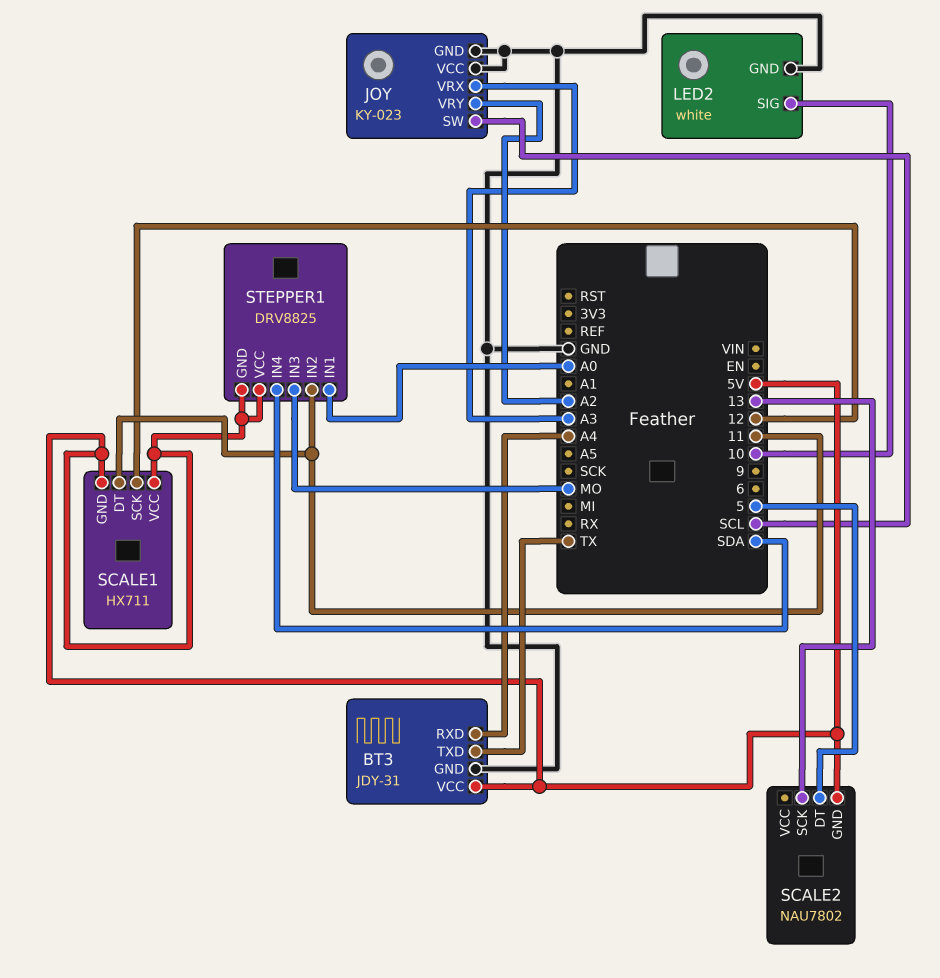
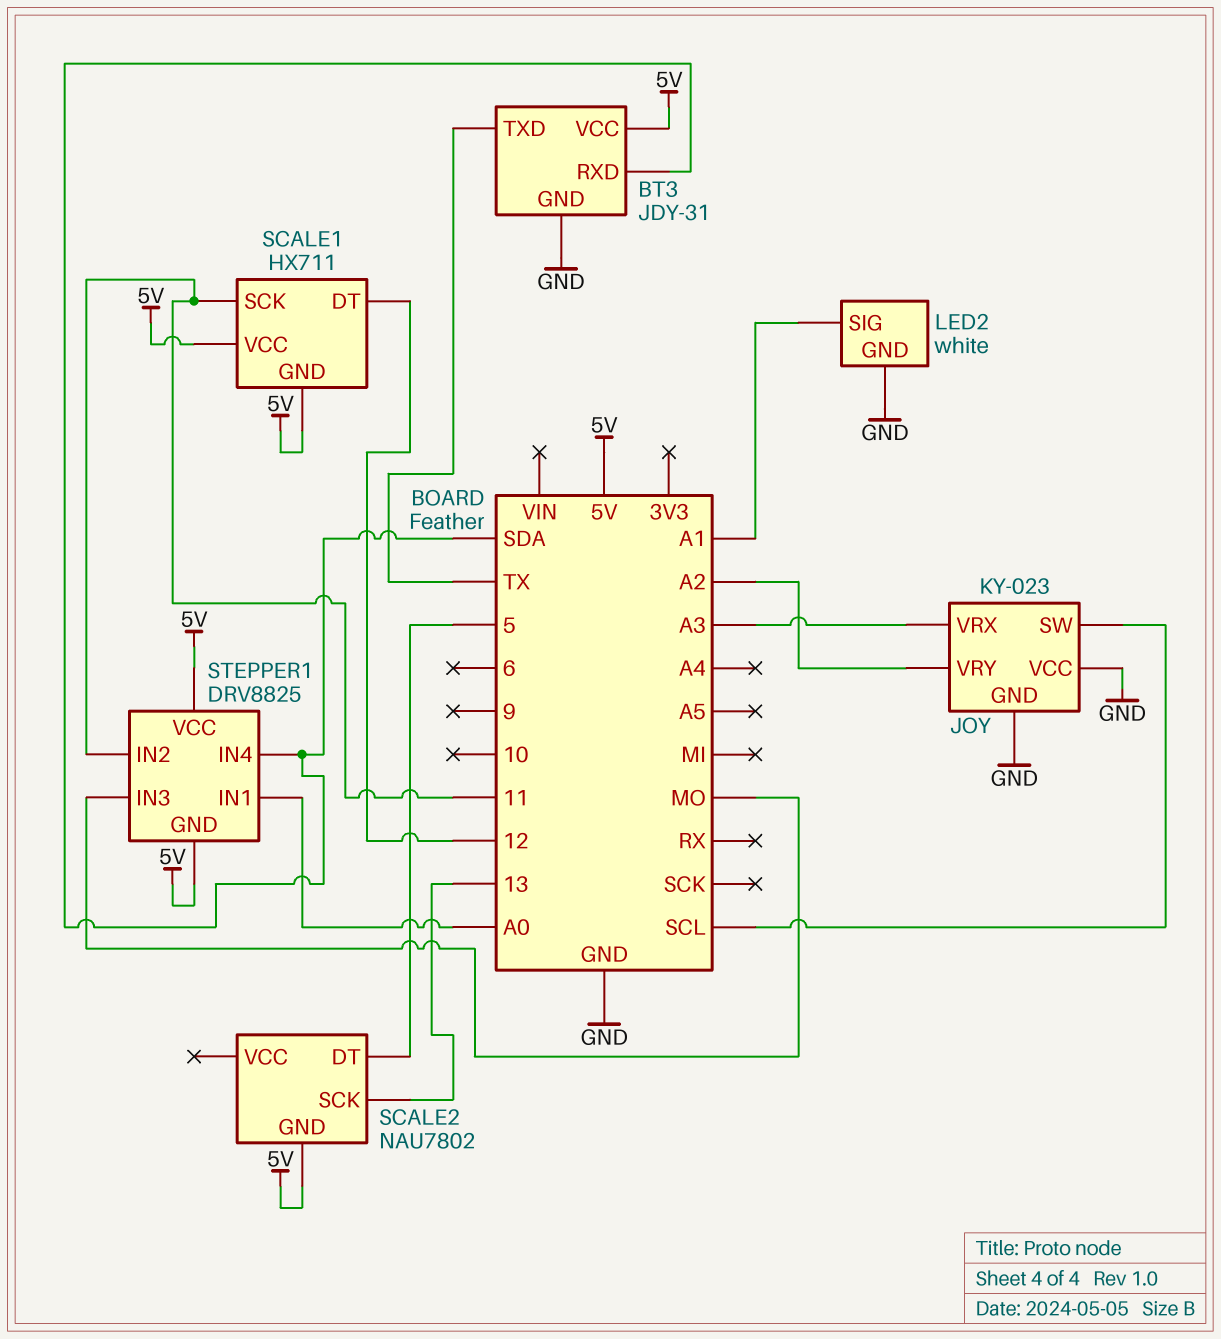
BT3 pin RXD: A4 -> SDA
LED2 pin SIG: 10 -> A1
SCALE1 pin DT: 11 -> 12
SCALE1 pin SCK: 12 -> 11

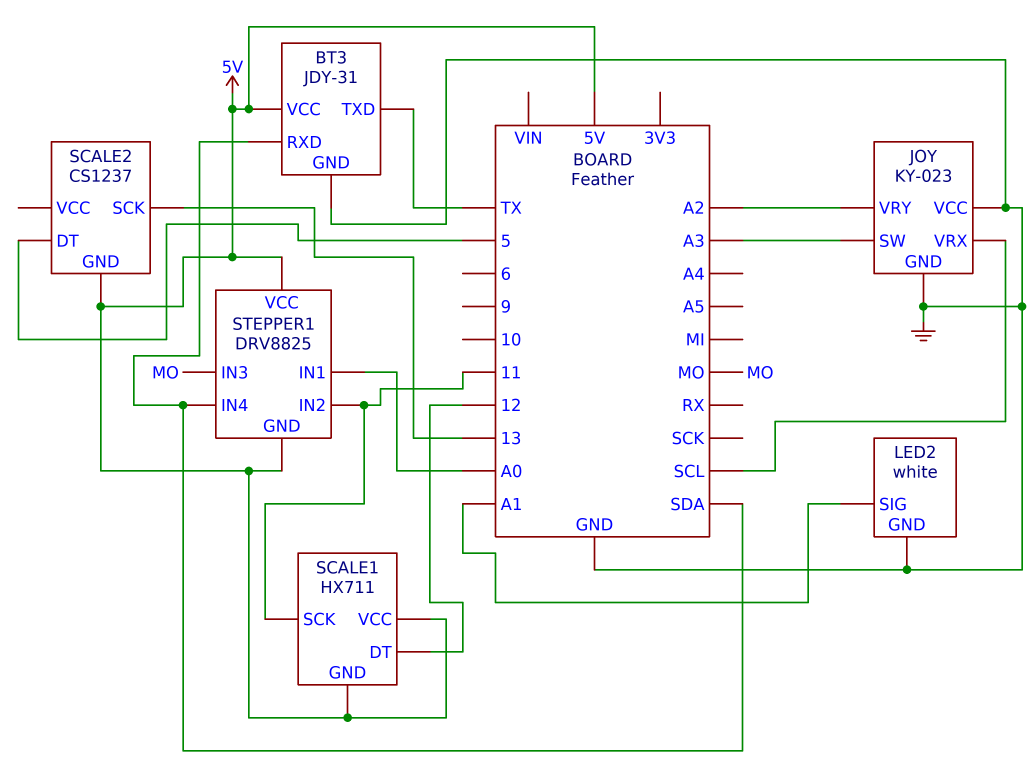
JOY pin SW: SCL -> A3
JOY pin VRX: A3 -> SCL
SCALE2: NAU7802 -> CS1237

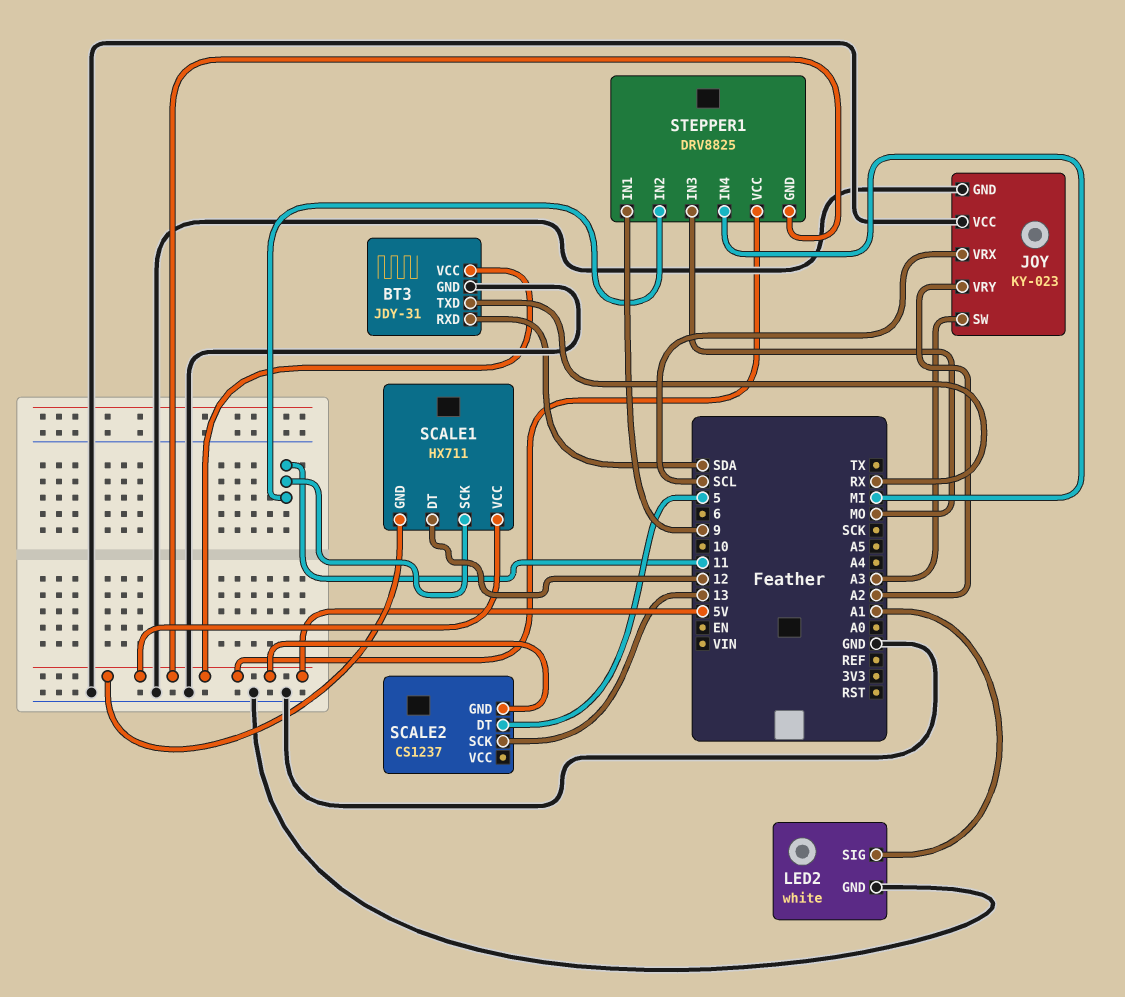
BT3 pin TXD: TX -> RX
STEPPER1 pin IN1: A0 -> 9
STEPPER1 pin IN4: SDA -> MI

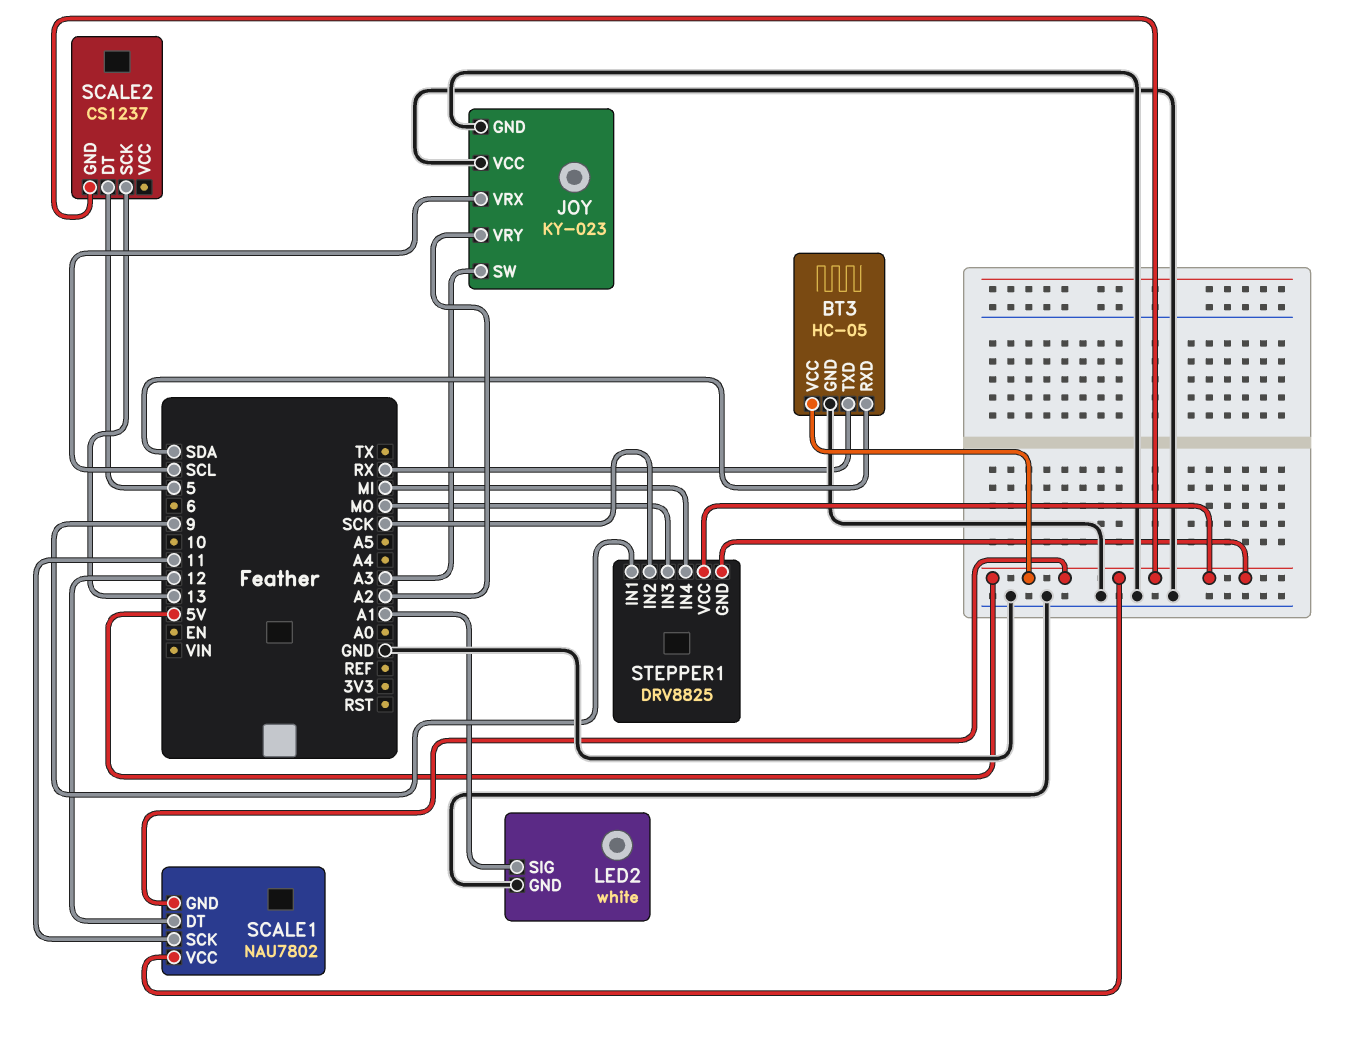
BT3: JDY-31 -> HC-05
SCALE1: HX711 -> NAU7802
STEPPER1 pin IN2: 11 -> SCK

